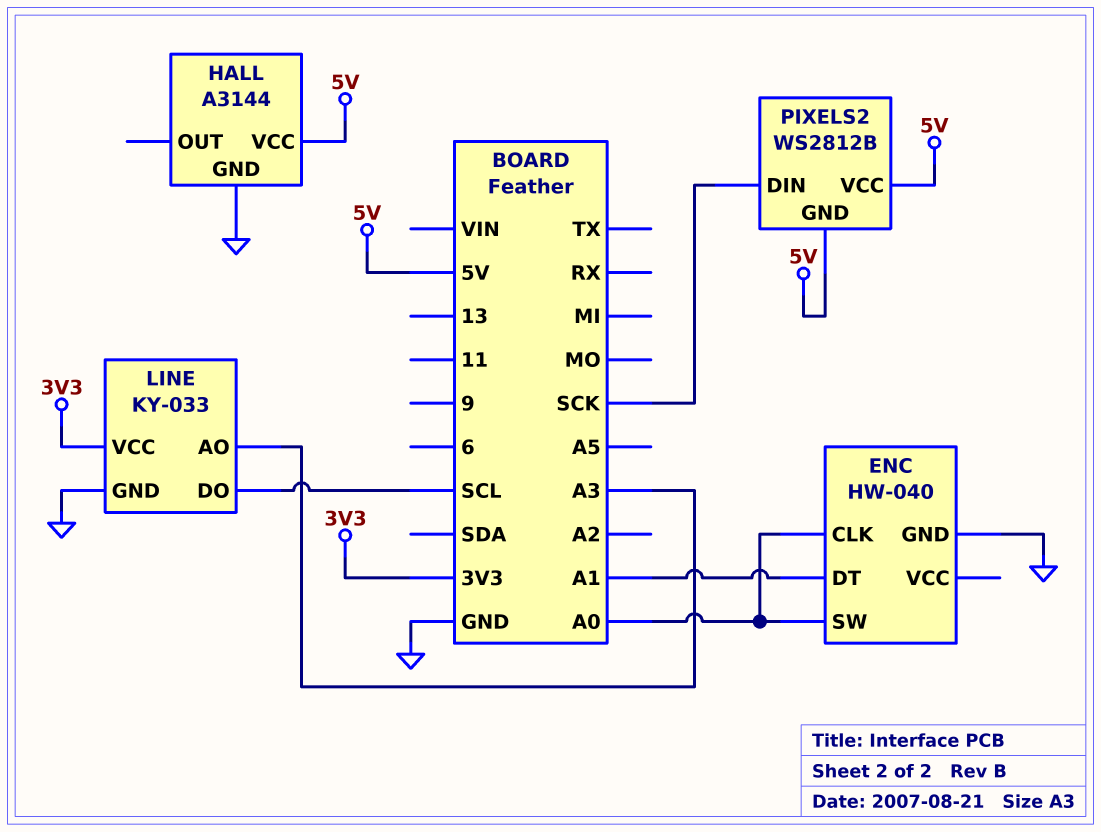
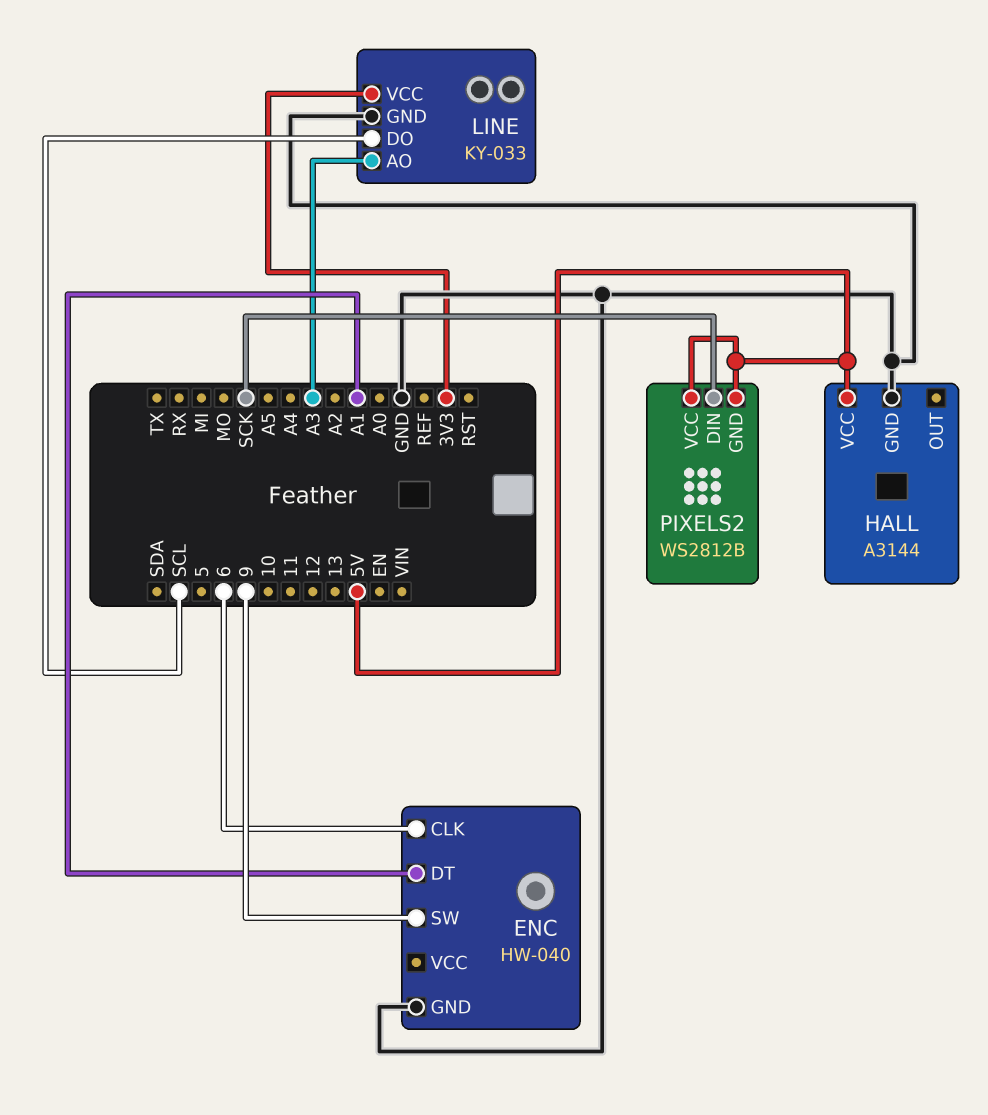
ENC pin CLK: A0 -> 6
ENC pin SW: A0 -> 9

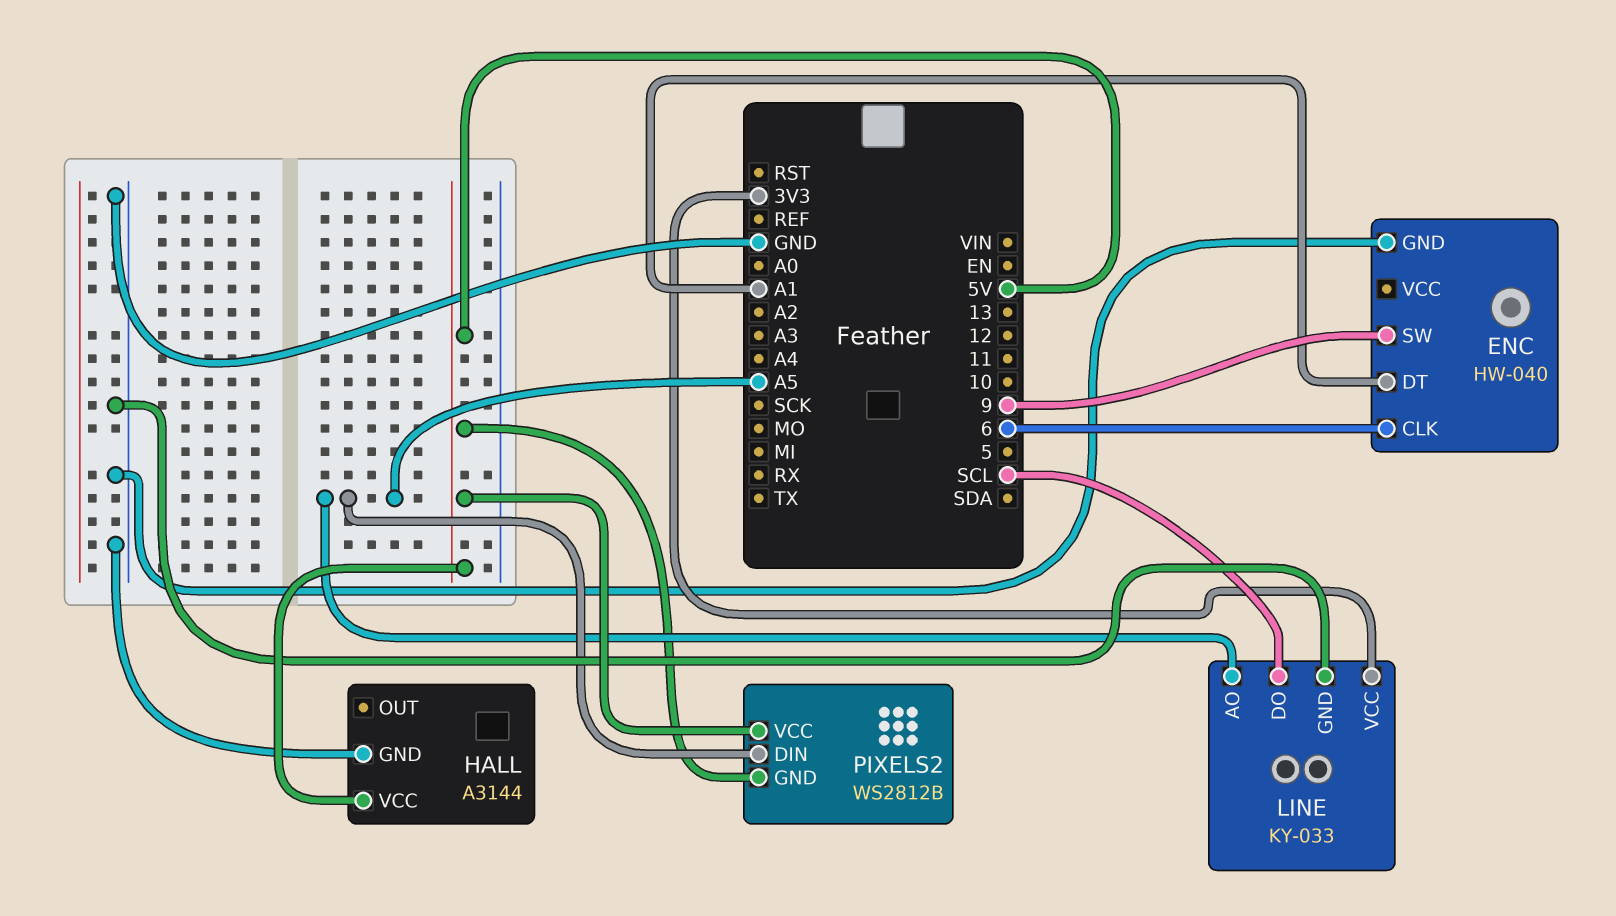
LINE pin AO: A3 -> A5
PIXELS2 pin DIN: SCK -> A5

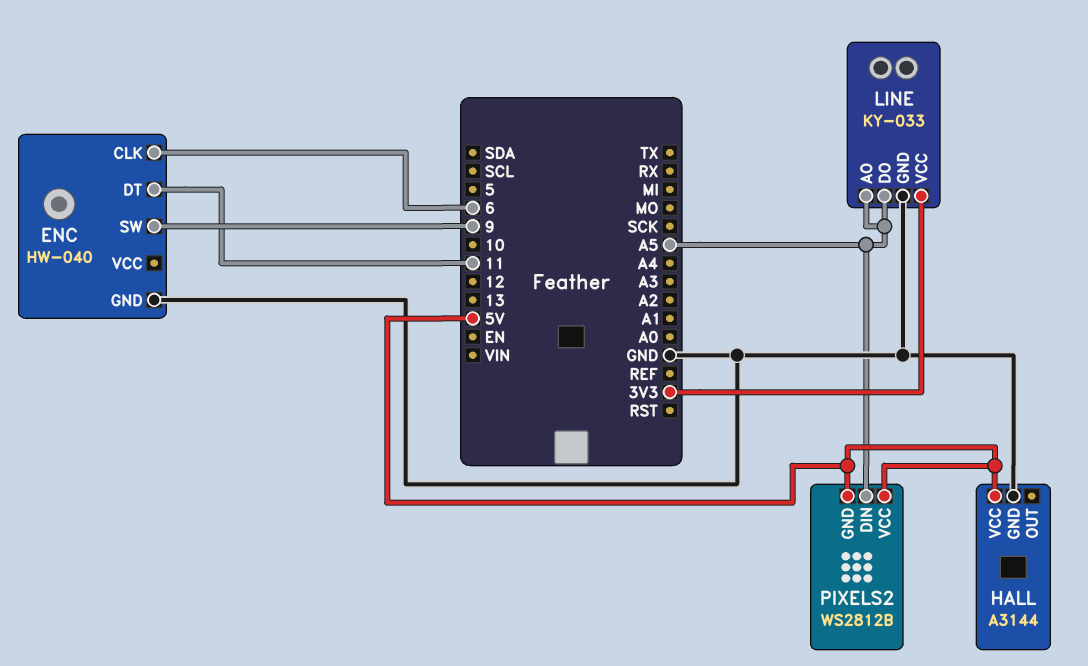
ENC pin DT: A1 -> 11
LINE pin DO: SCL -> A5

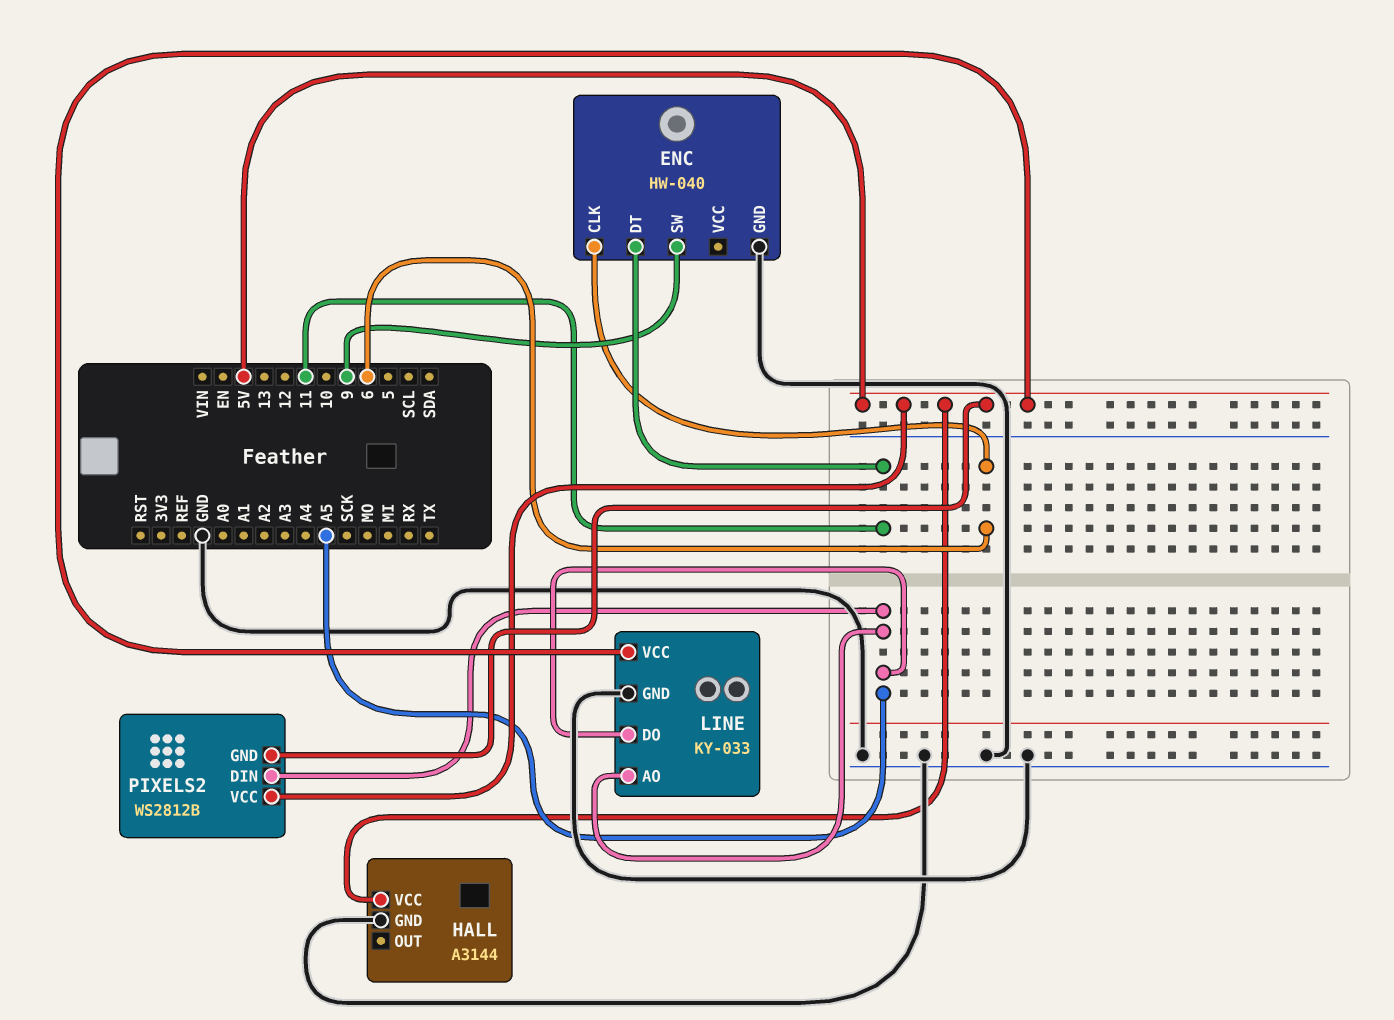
LINE pin VCC: 3V3 -> 5V

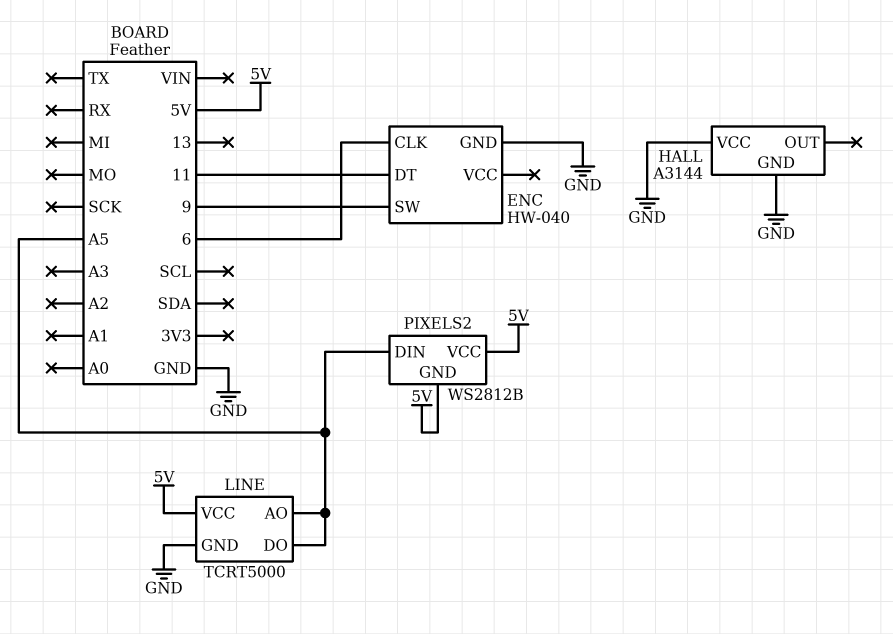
HALL pin VCC: 5V -> GND
LINE: KY-033 -> TCRT5000

